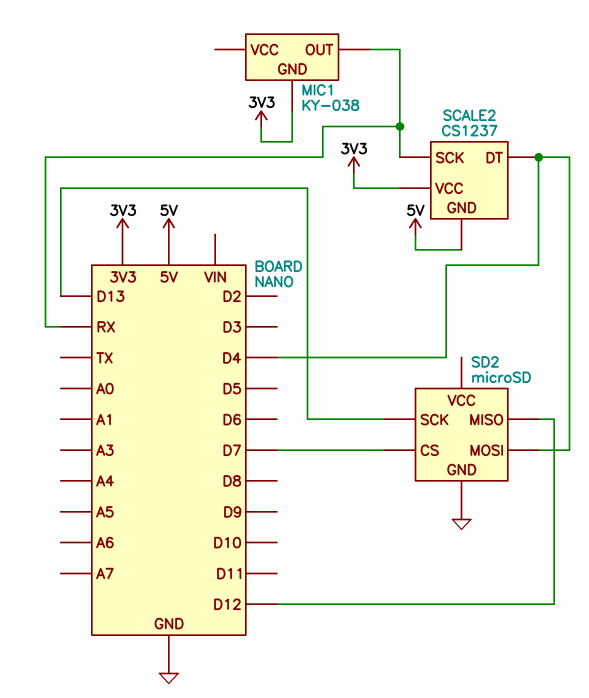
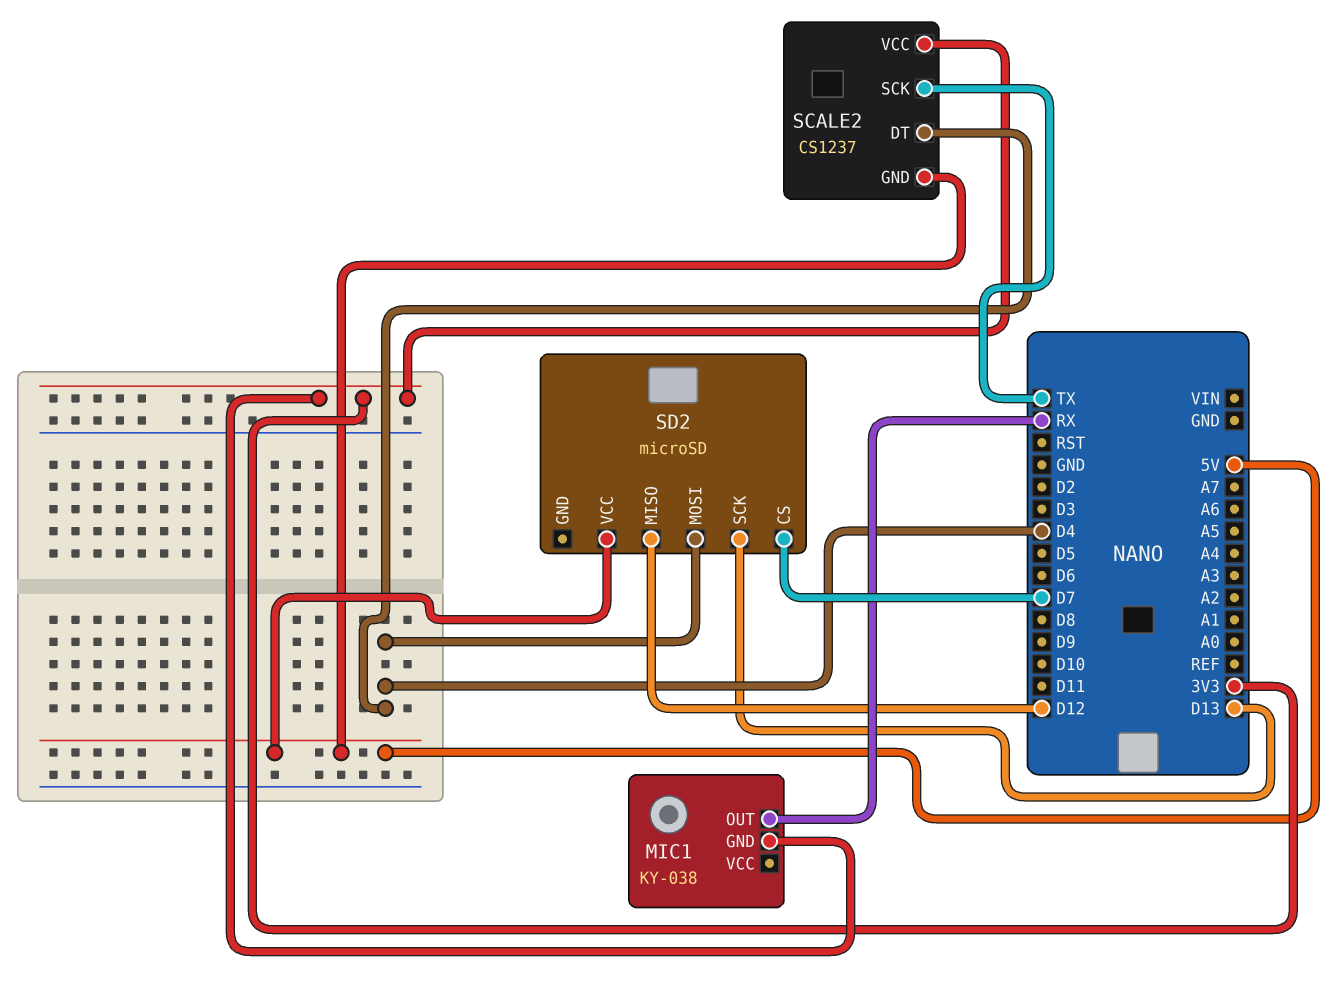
SCALE2 pin SCK: RX -> TX
SD2 pin GND: GND -> none
SD2 pin VCC: none -> 5V

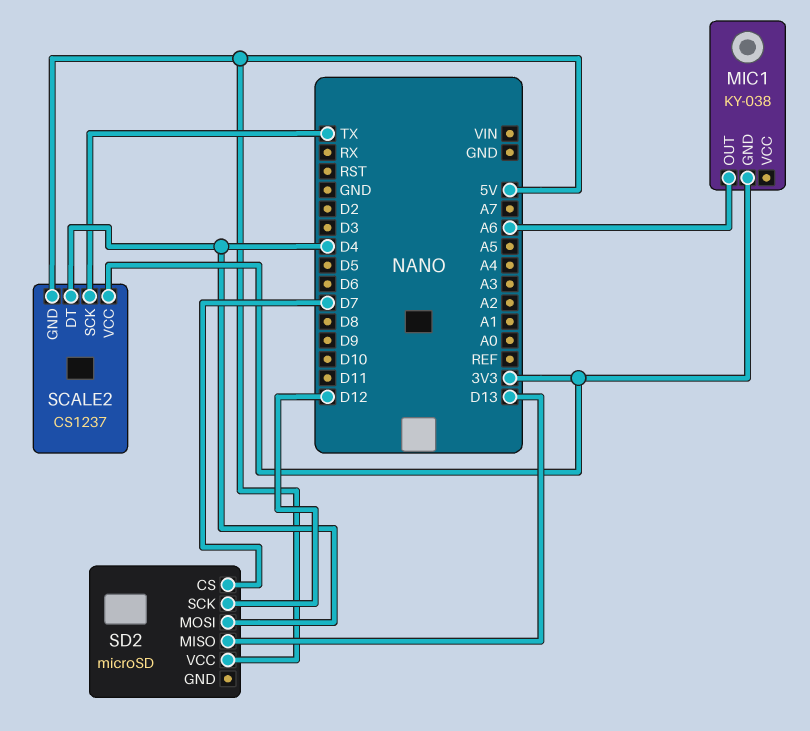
MIC1 pin OUT: RX -> A6
SD2 pin MISO: D12 -> D13
SD2 pin SCK: D13 -> D12

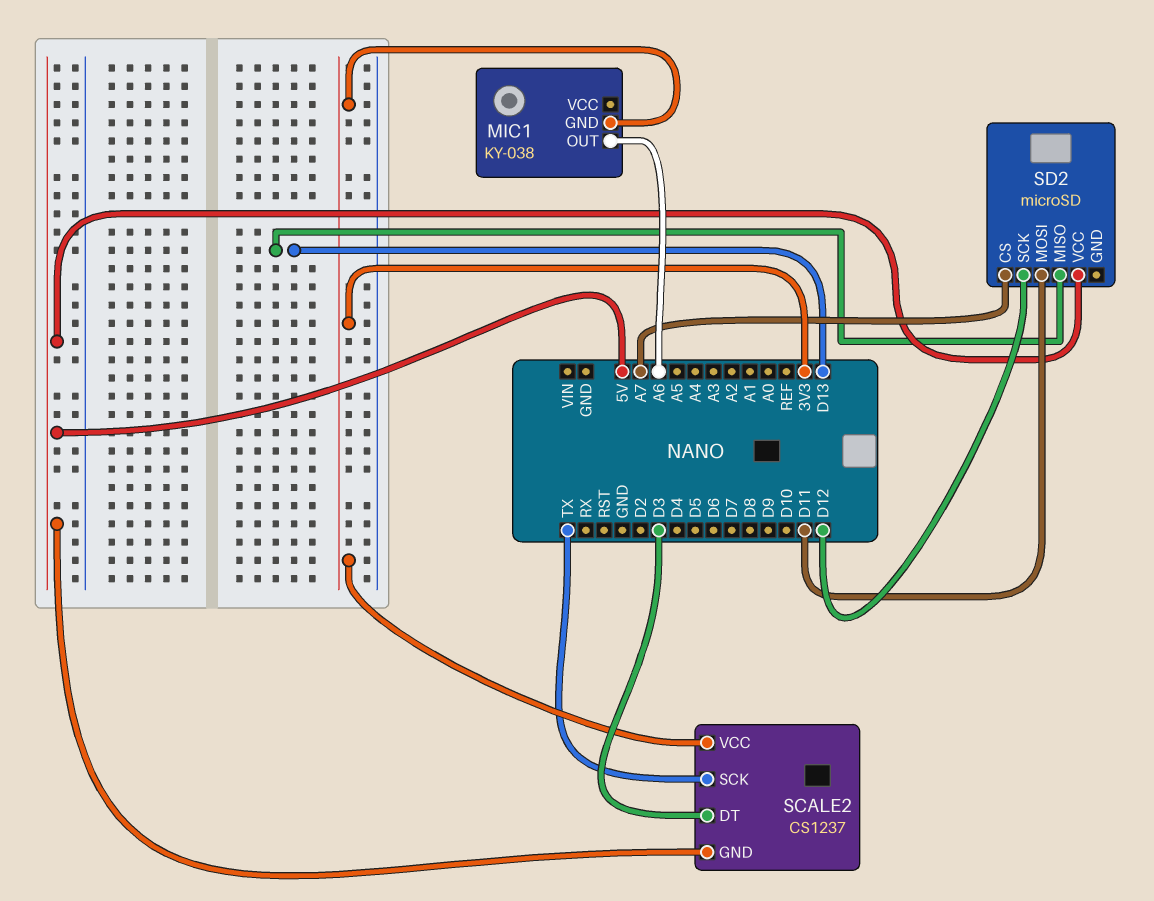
SCALE2 pin DT: D4 -> D3
SD2 pin CS: D7 -> A7
SD2 pin MOSI: D4 -> D11

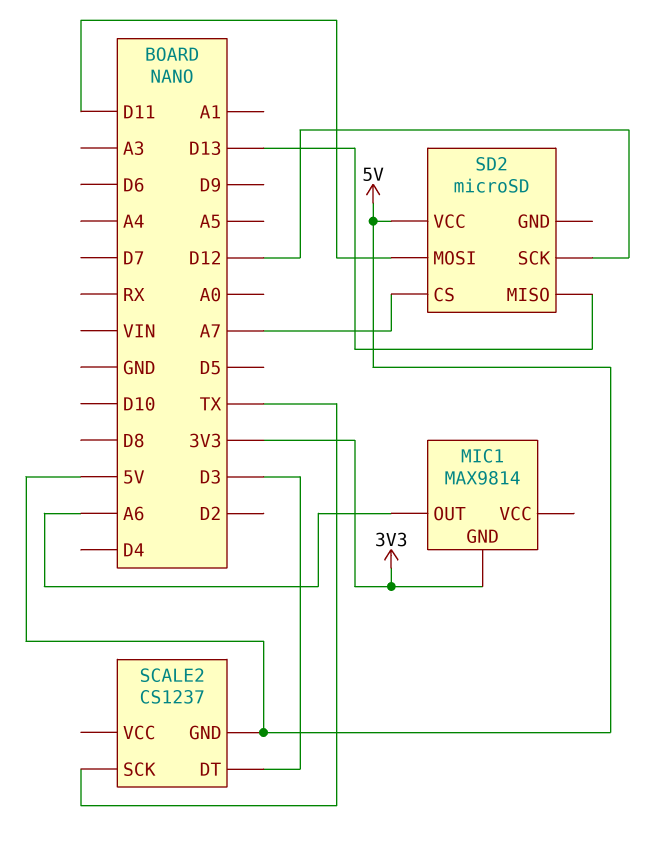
MIC1: KY-038 -> MAX9814
SCALE2 pin VCC: 3V3 -> none

